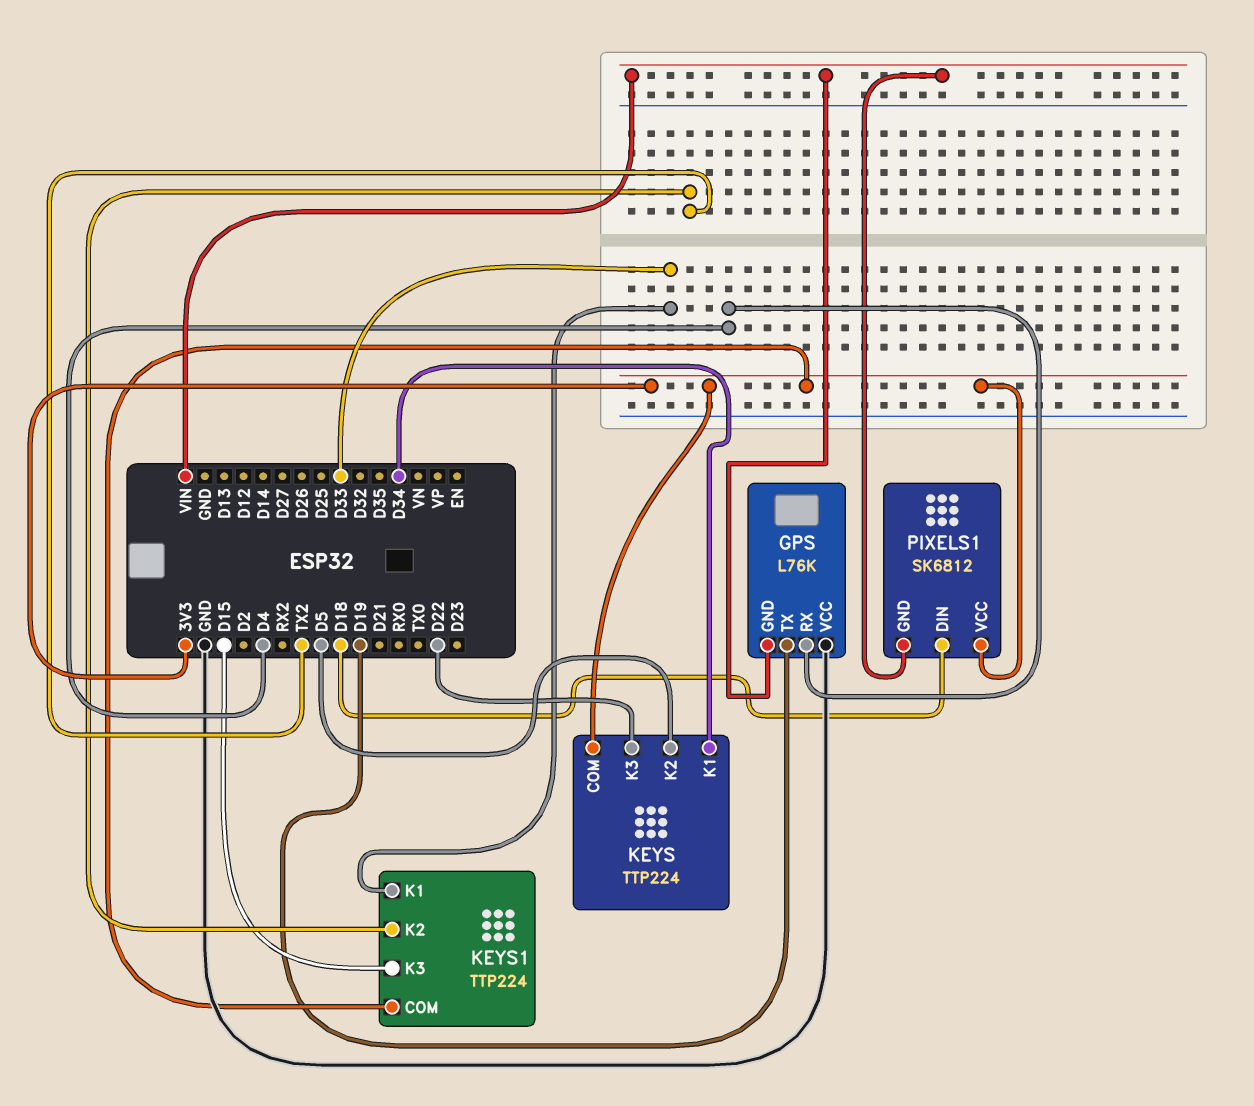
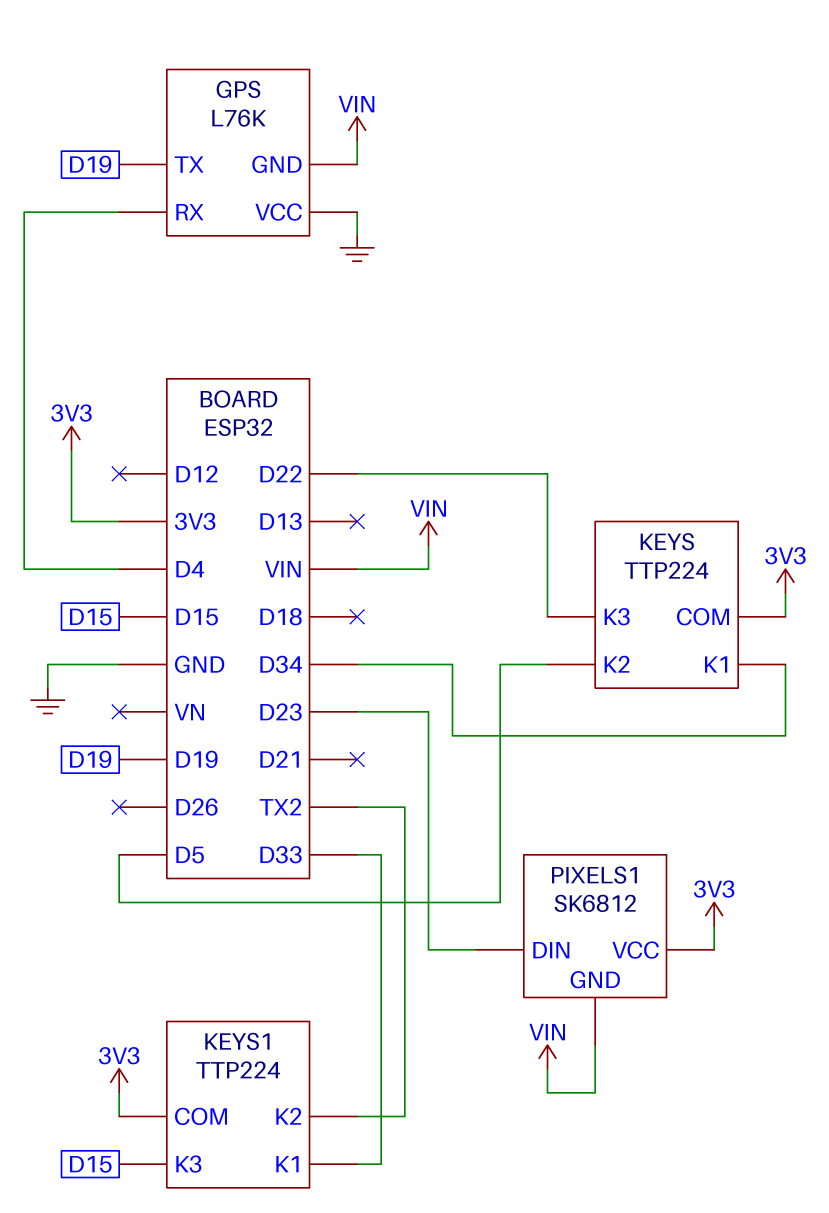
PIXELS1 pin DIN: D18 -> D23

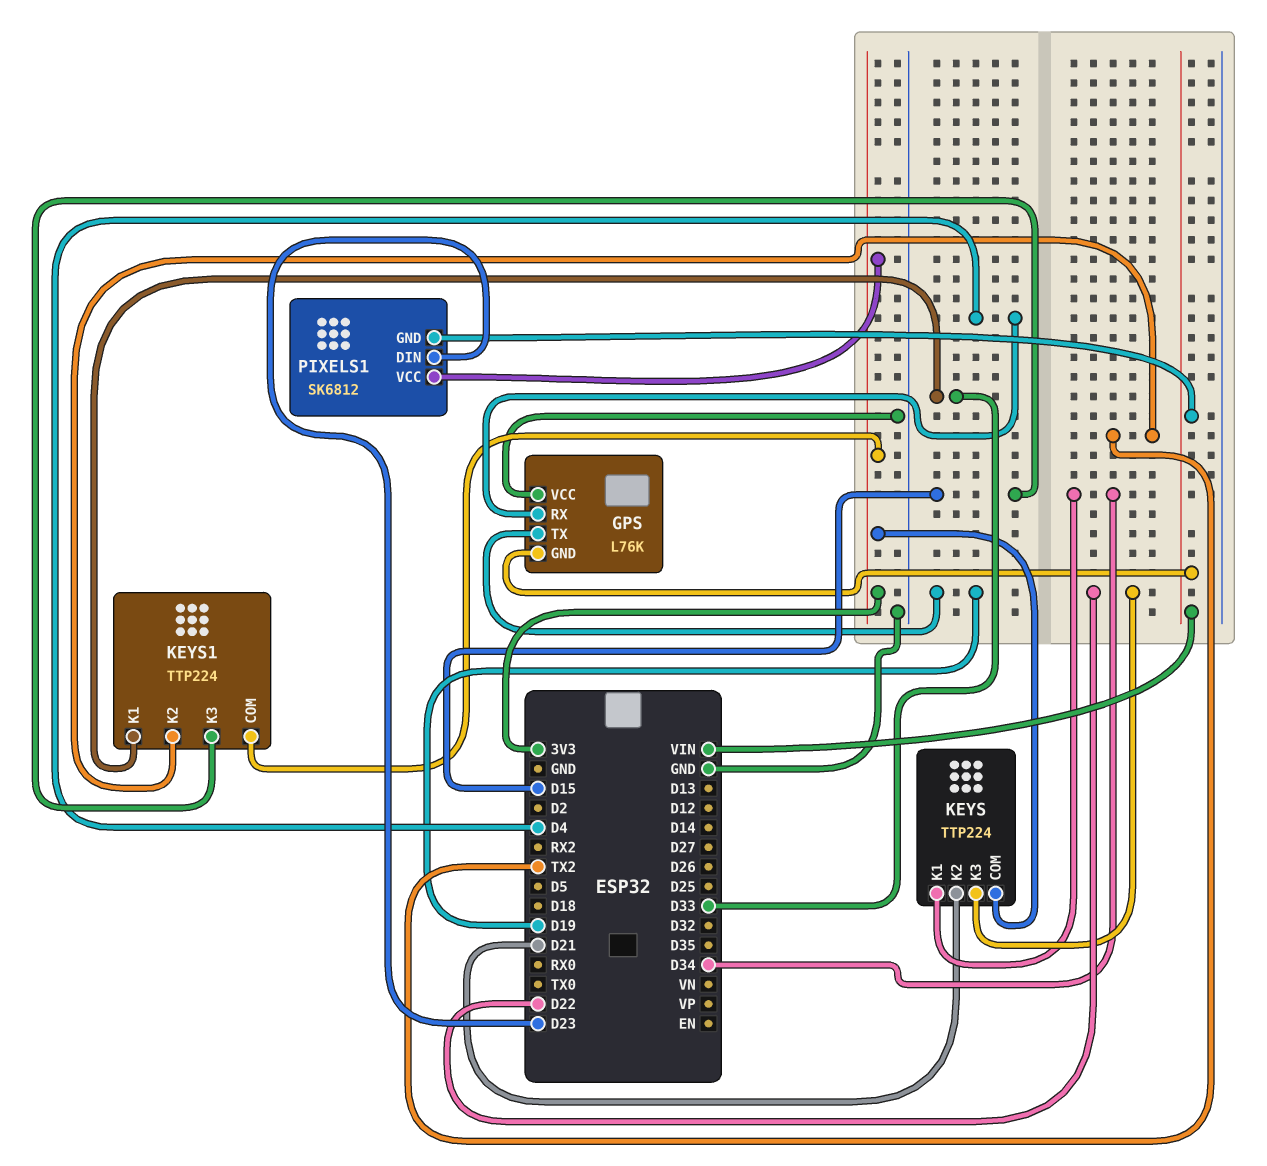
KEYS pin K2: D5 -> D21

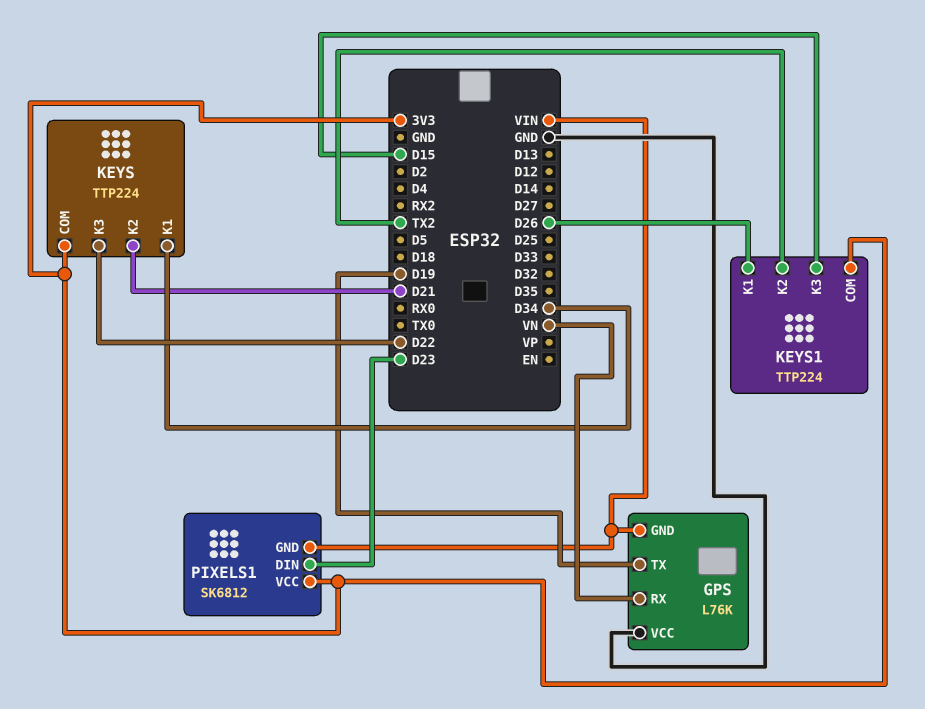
GPS pin RX: D4 -> VN
KEYS1 pin K1: D33 -> D26

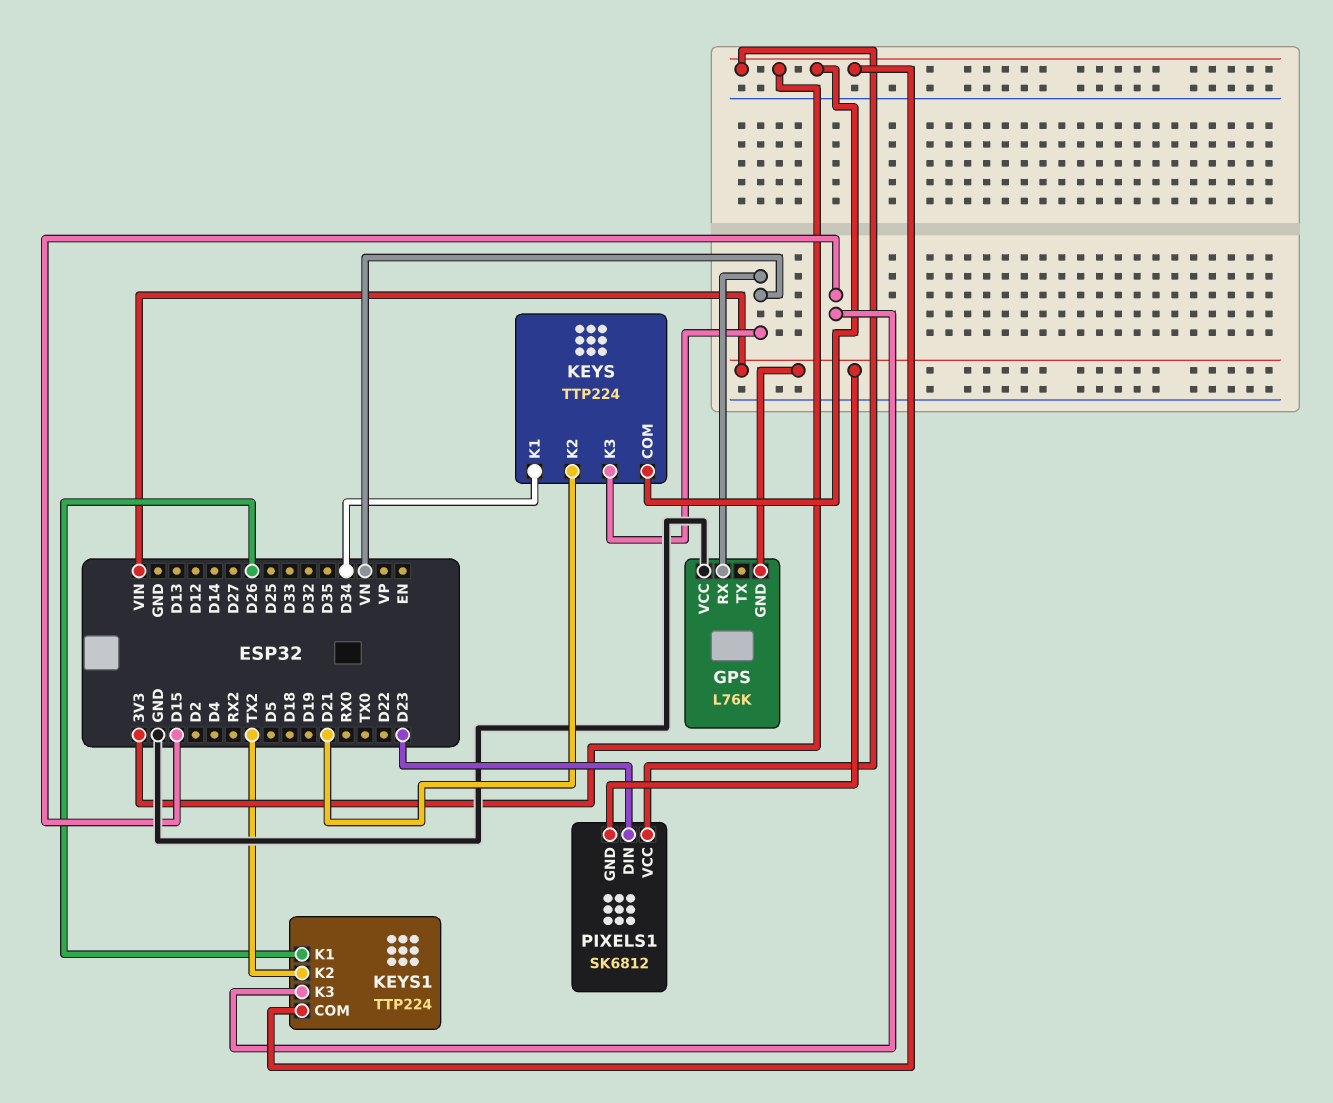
GPS pin TX: D19 -> none
KEYS pin K3: D22 -> VN

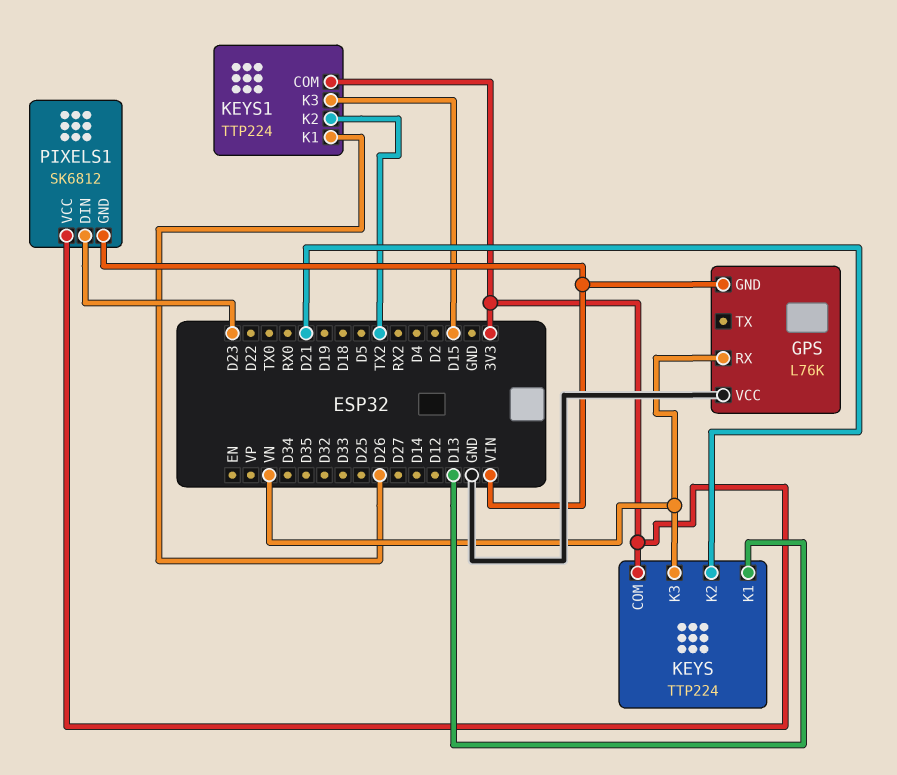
KEYS pin K1: D34 -> D13

